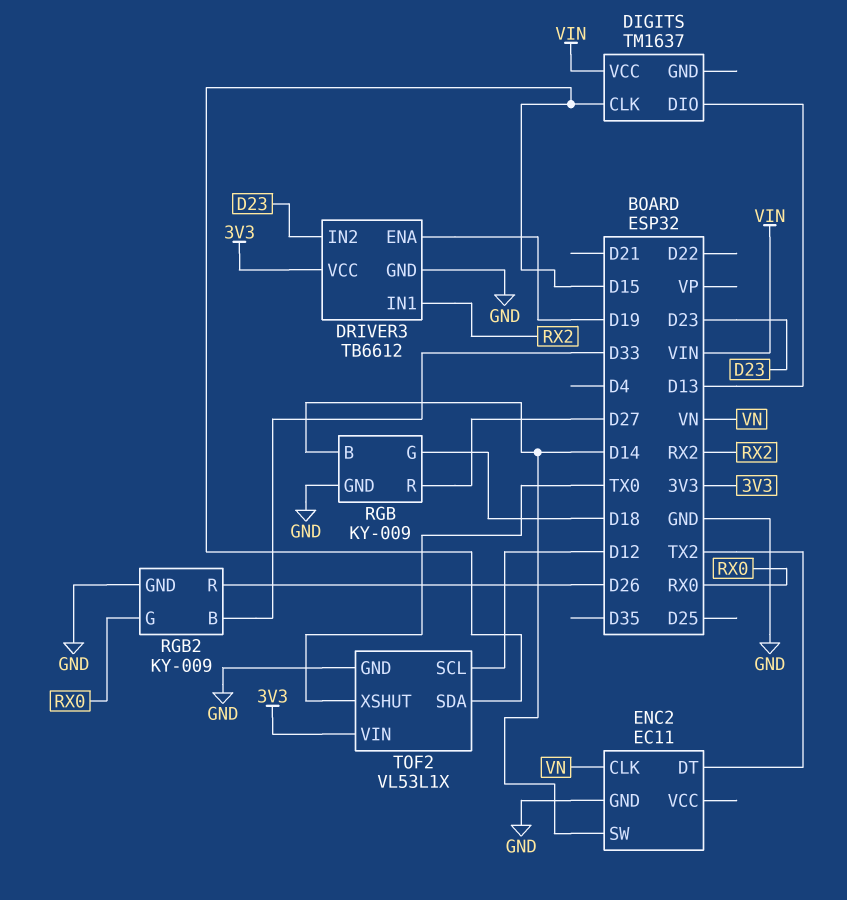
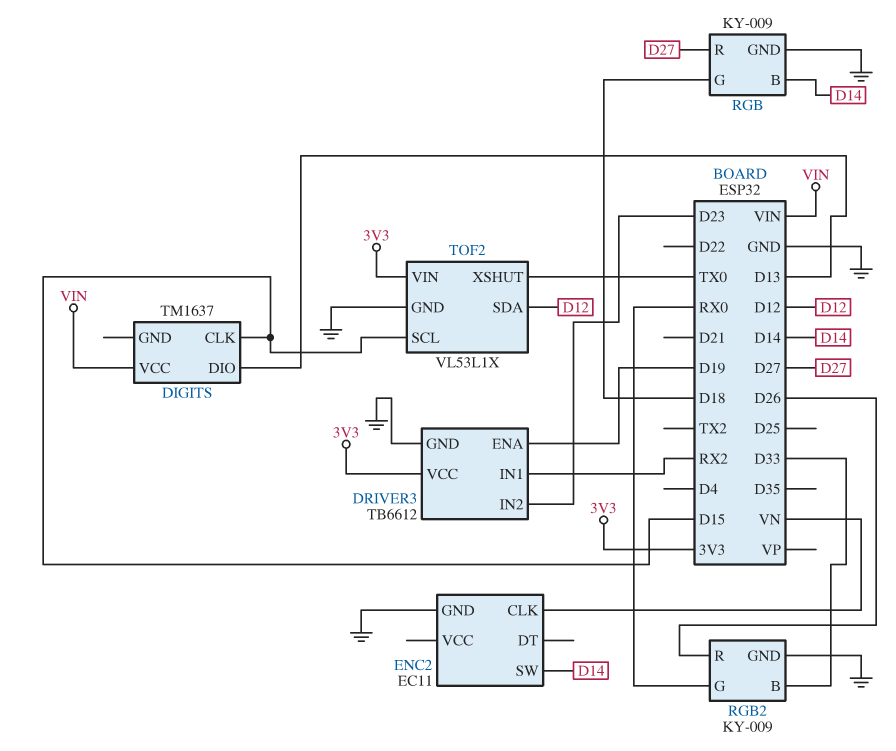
ENC2 pin DT: TX2 -> none
TOF2 pin SCL: D12 -> D15
TOF2 pin SDA: D15 -> D12

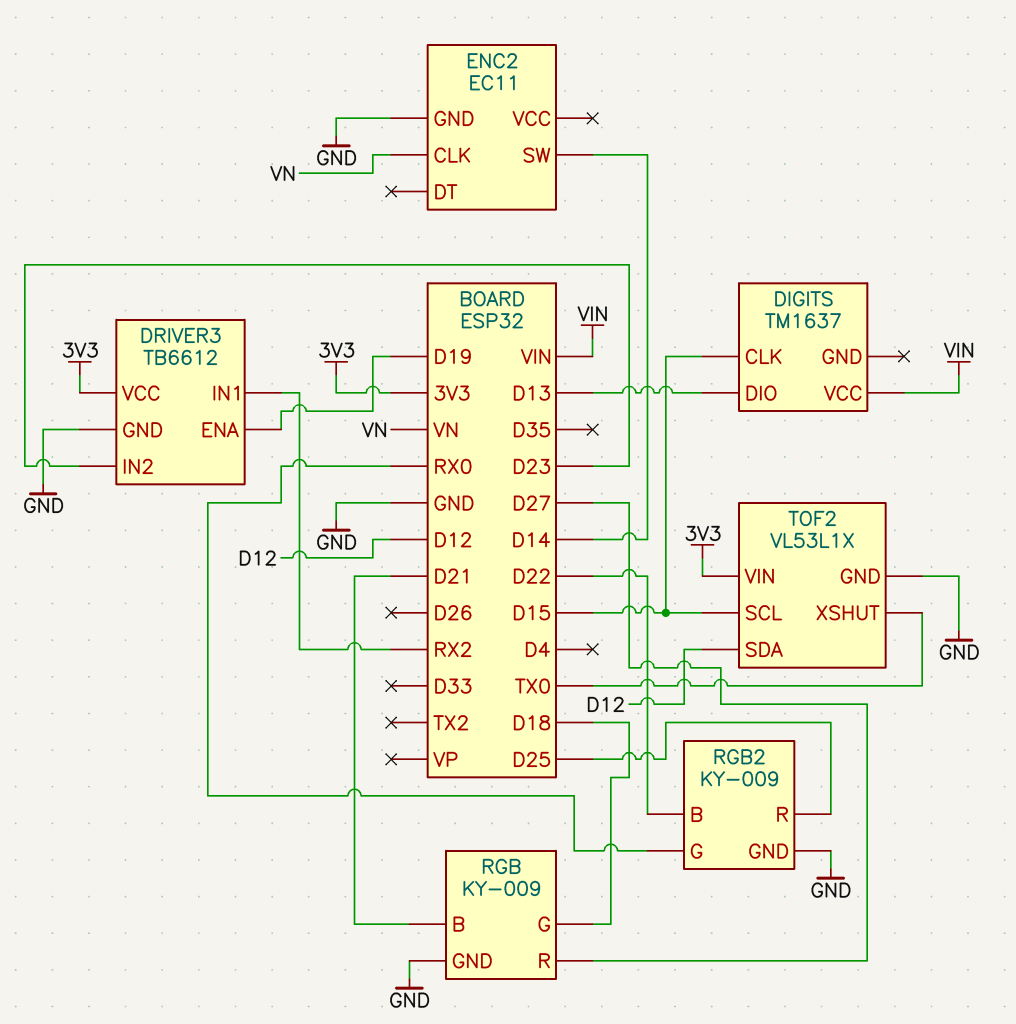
RGB pin B: D14 -> D21
RGB2 pin B: D33 -> D22
RGB2 pin R: D26 -> D25

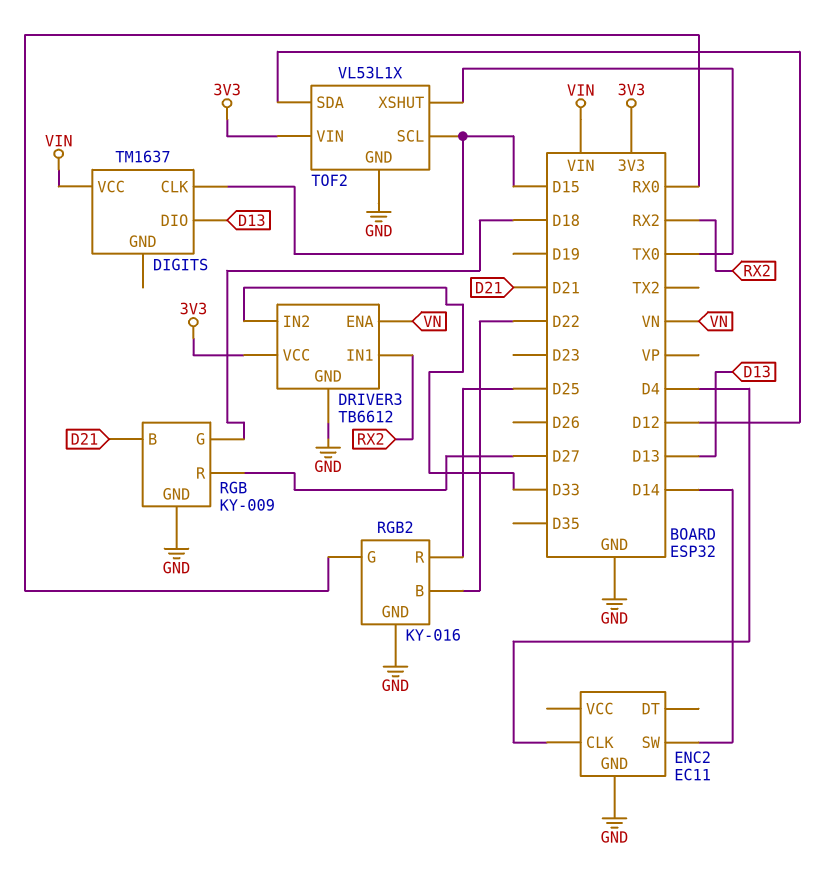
DRIVER3 pin ENA: D19 -> VN
DRIVER3 pin IN2: D23 -> D33
ENC2 pin CLK: VN -> D4
RGB2: KY-009 -> KY-016

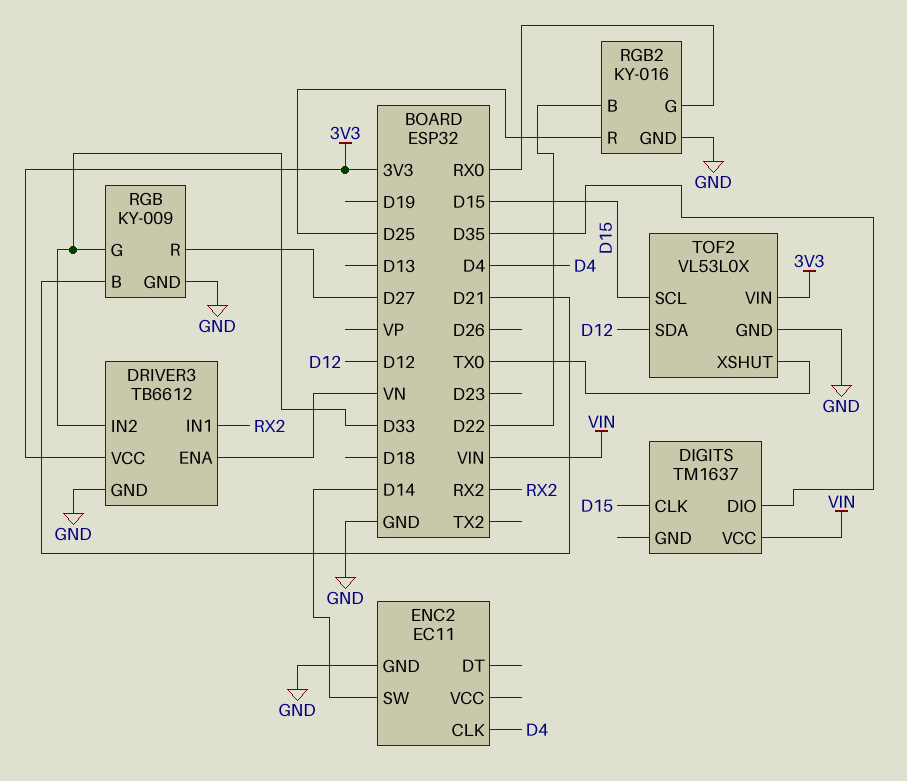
DIGITS pin DIO: D13 -> D35
RGB pin G: D18 -> D33
TOF2: VL53L1X -> VL53L0X

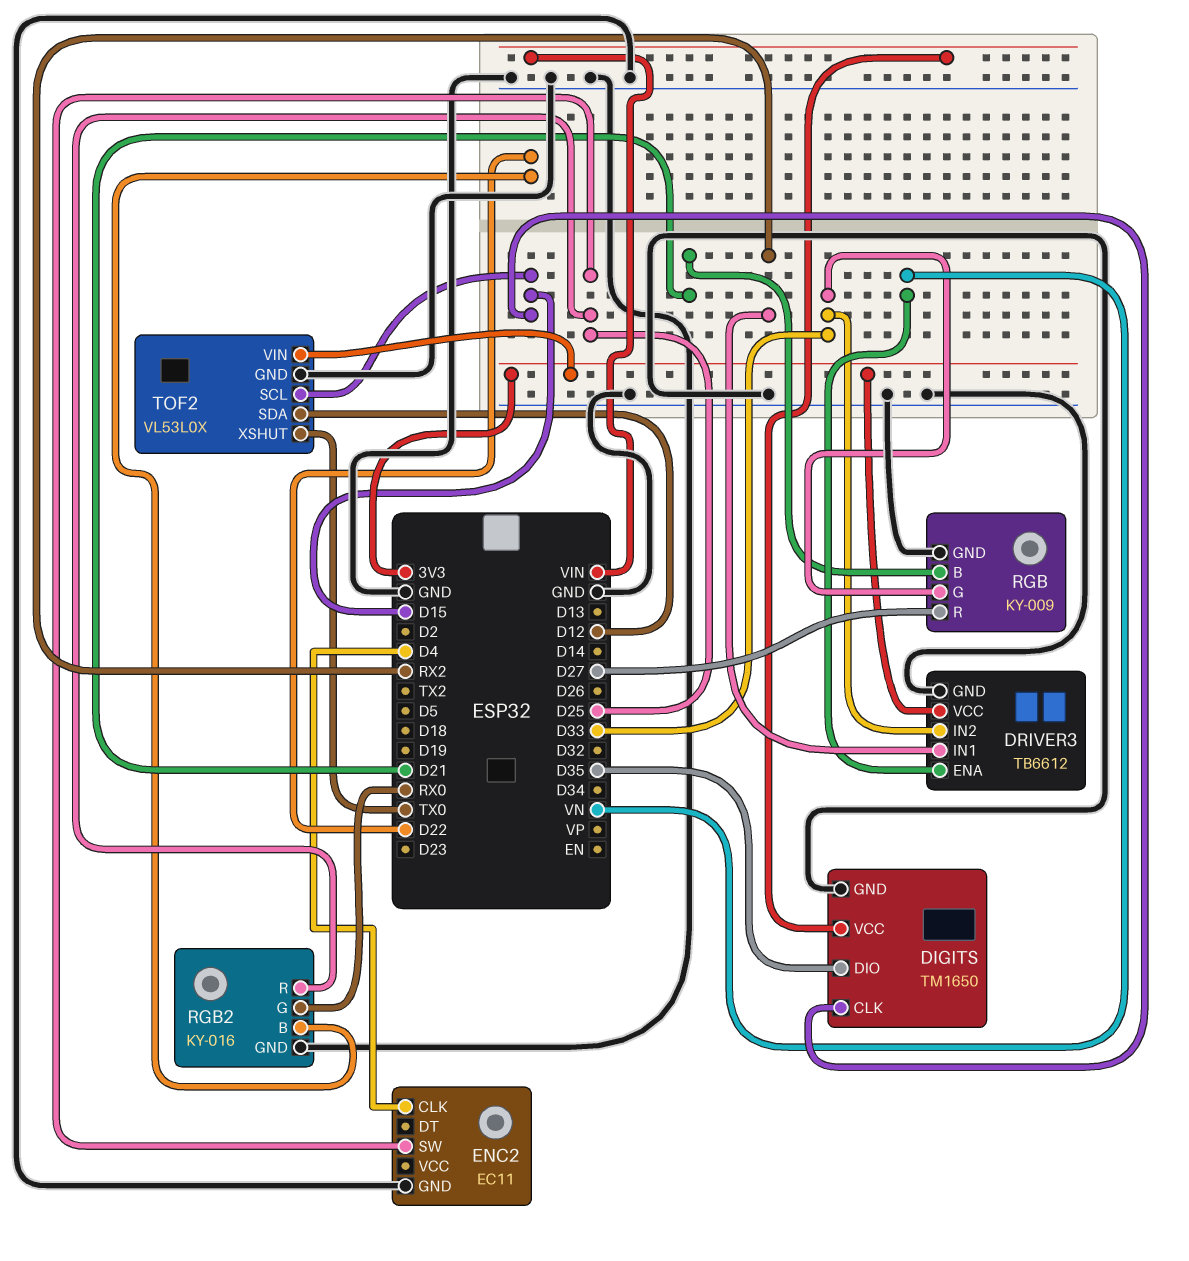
DIGITS: TM1637 -> TM1650
DIGITS pin GND: none -> GND
ENC2 pin SW: D14 -> D25

